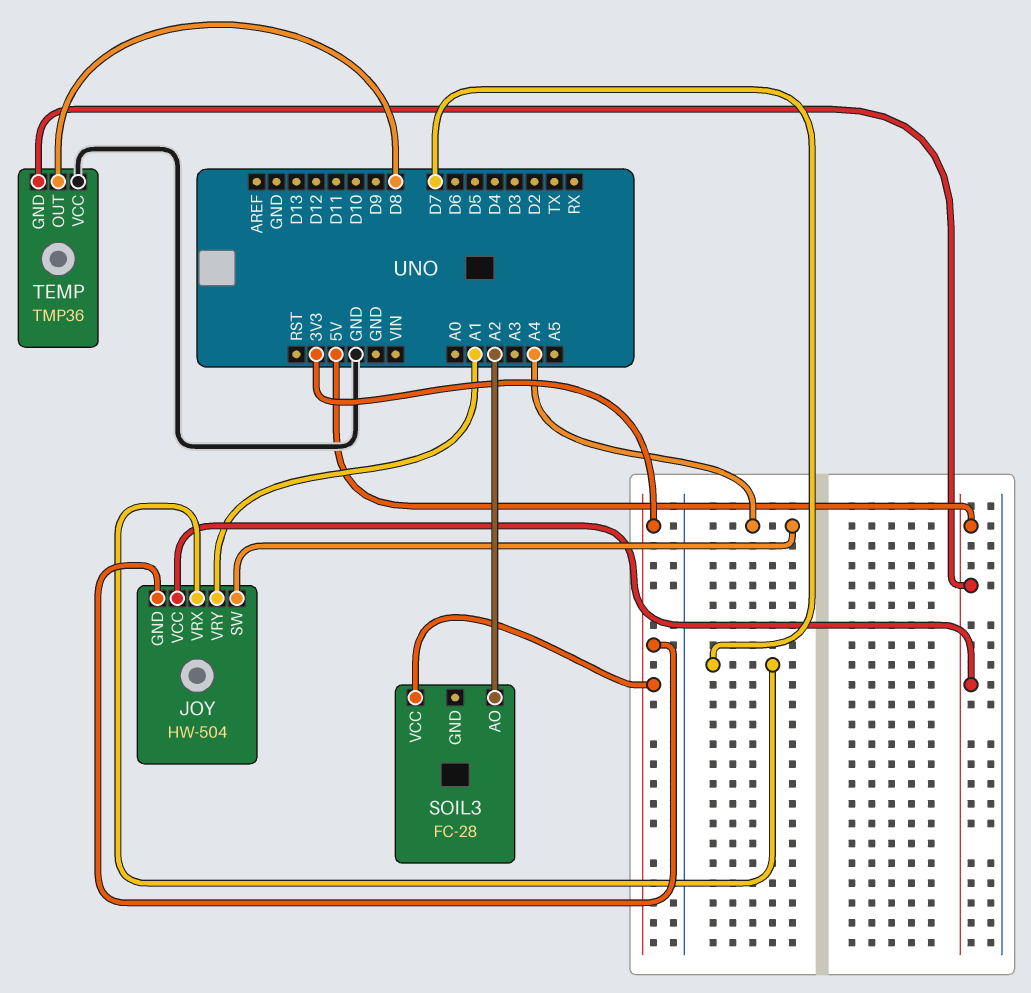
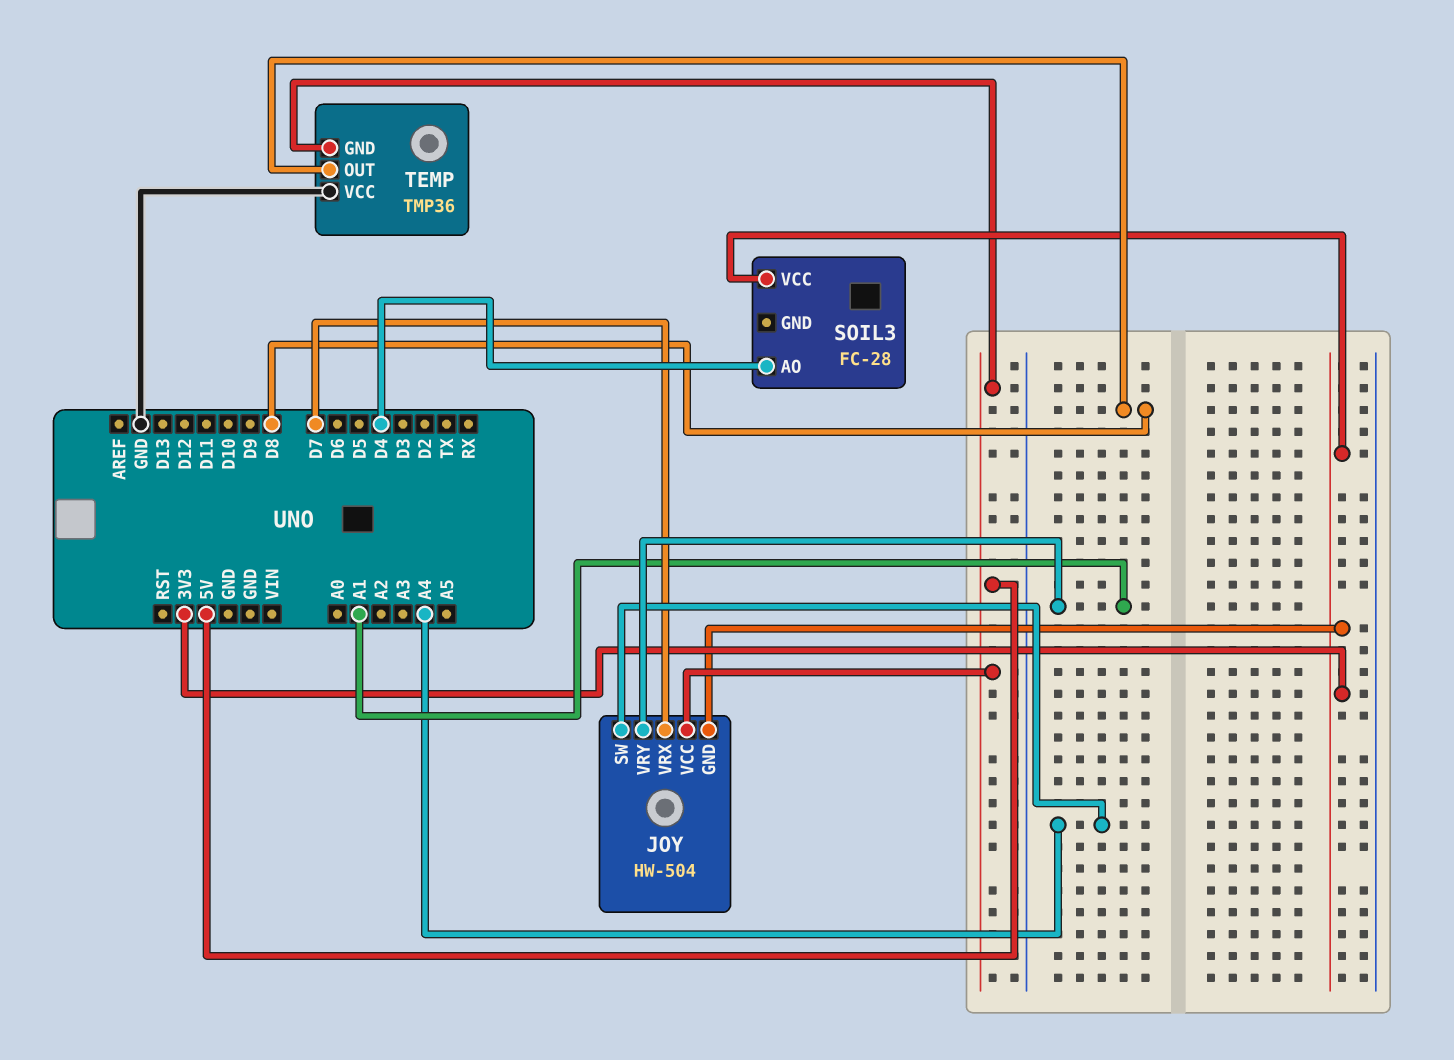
SOIL3 pin AO: A2 -> D4

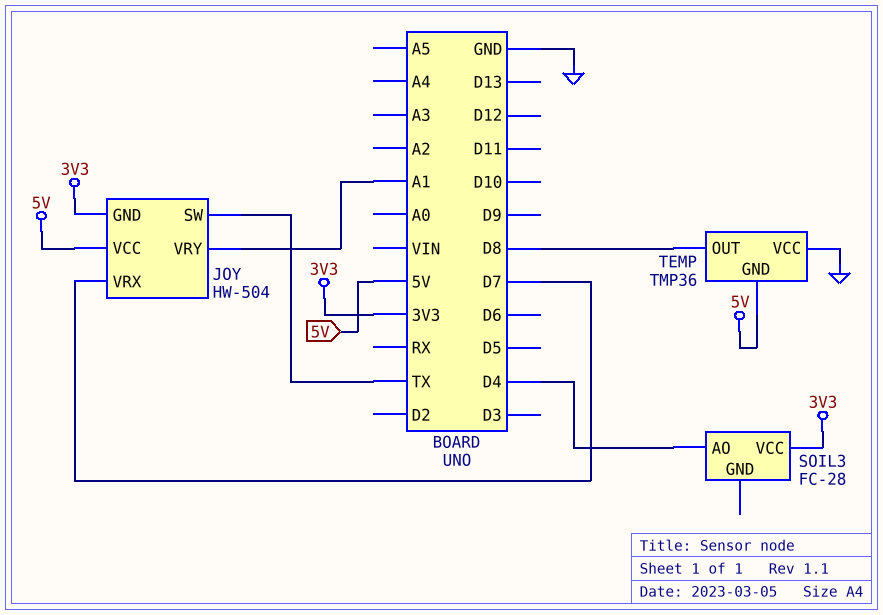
JOY pin SW: A4 -> TX

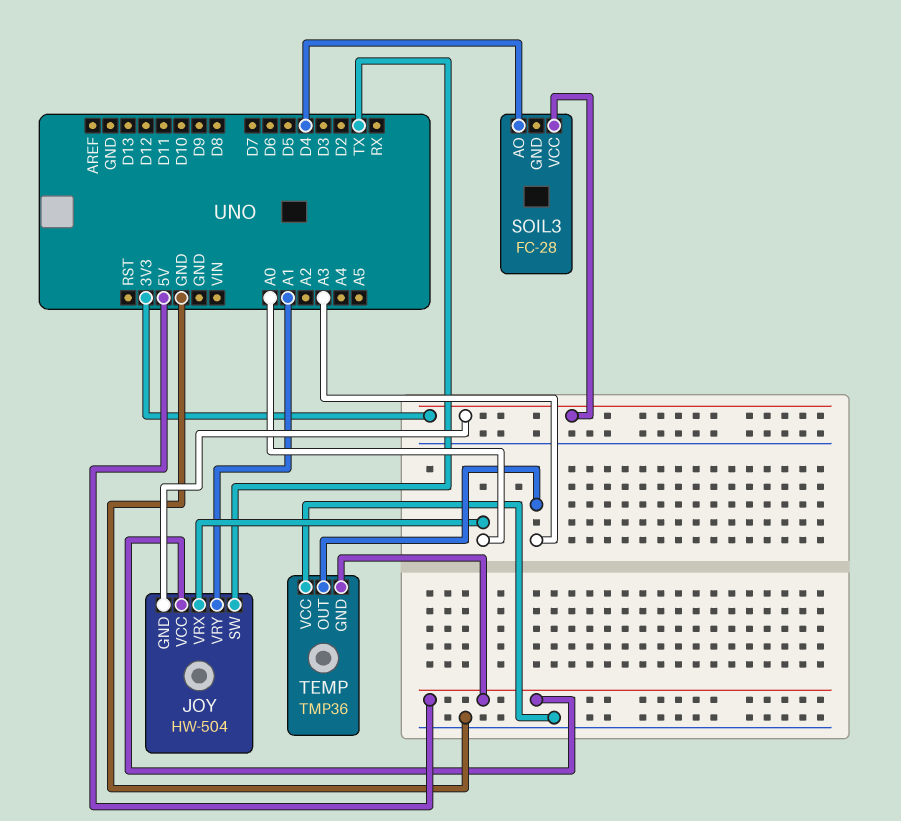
JOY pin VRX: D7 -> A0
TEMP pin OUT: D8 -> A3

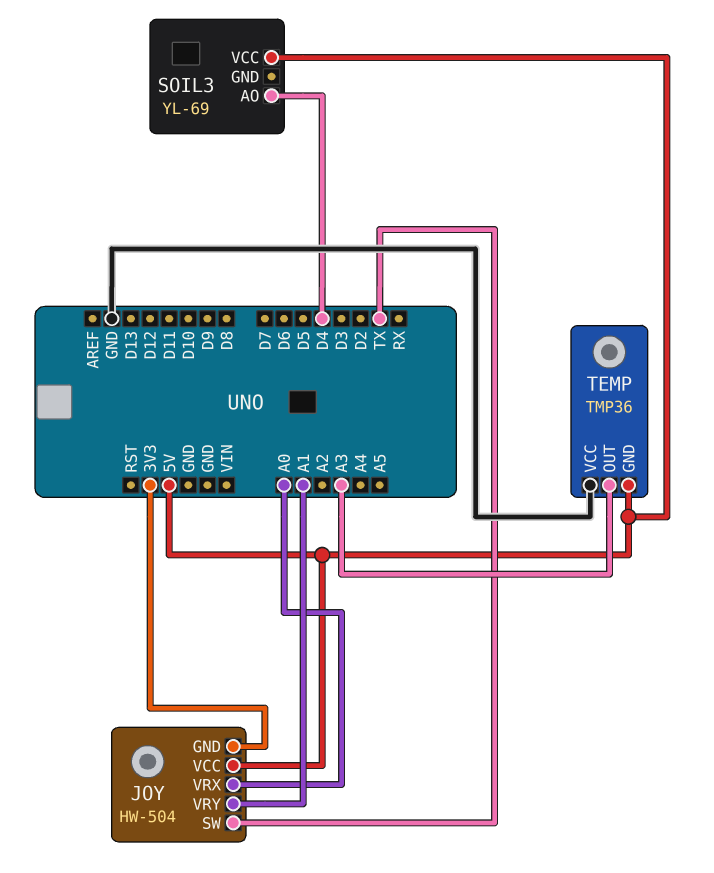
SOIL3: FC-28 -> YL-69
SOIL3 pin VCC: 3V3 -> 5V

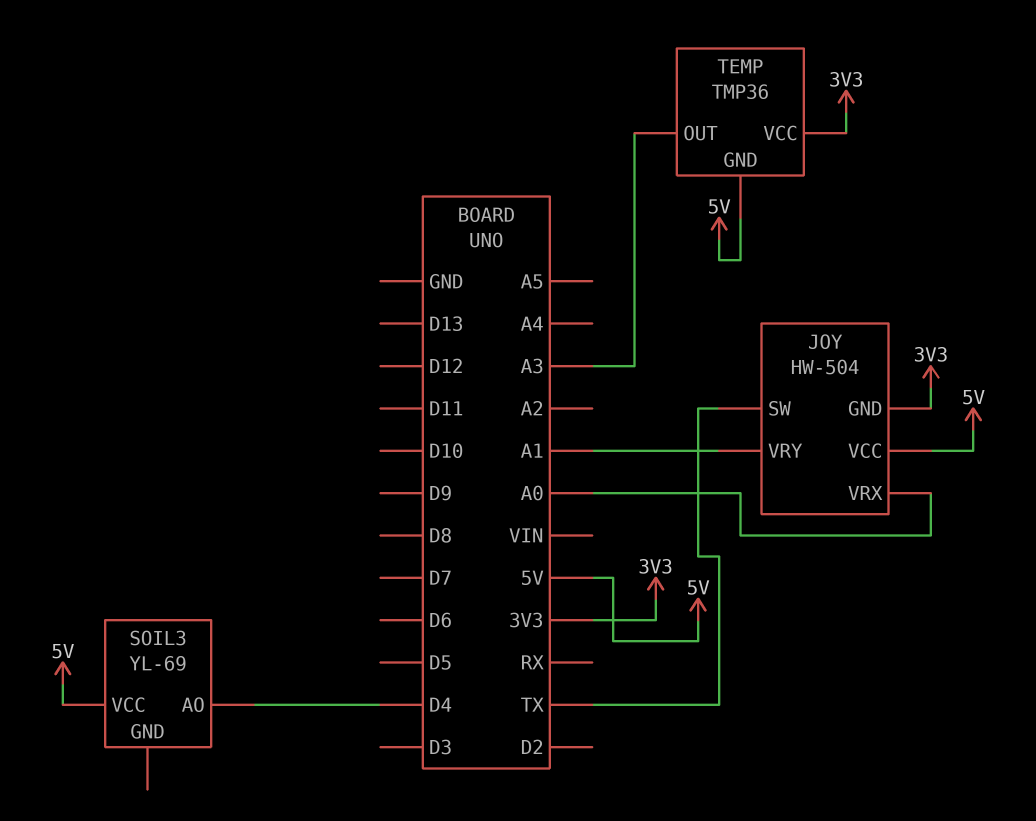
TEMP pin VCC: GND -> 3V3

